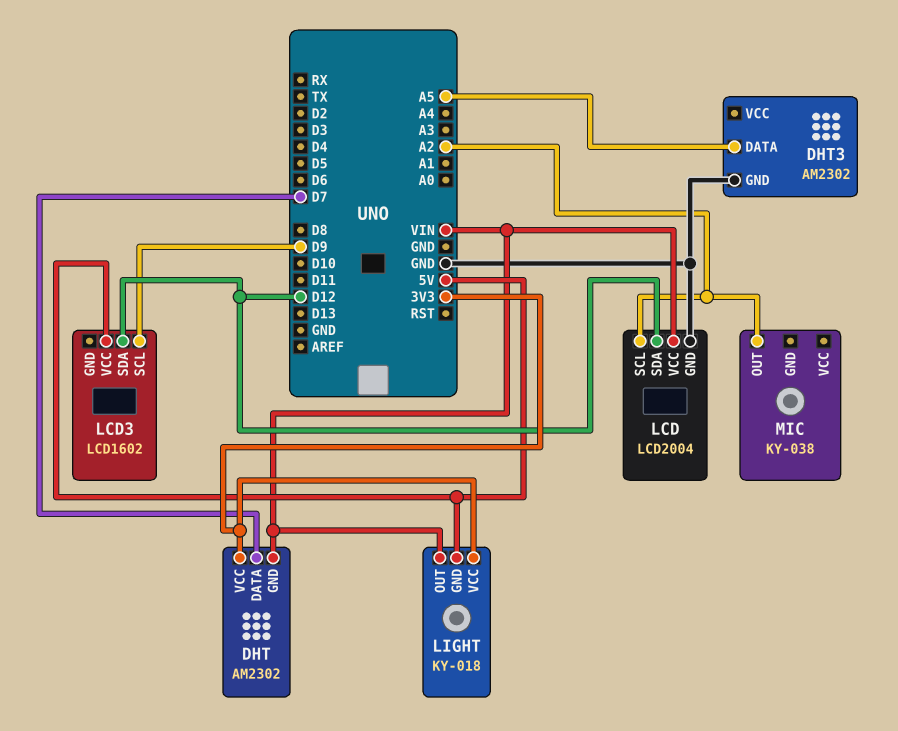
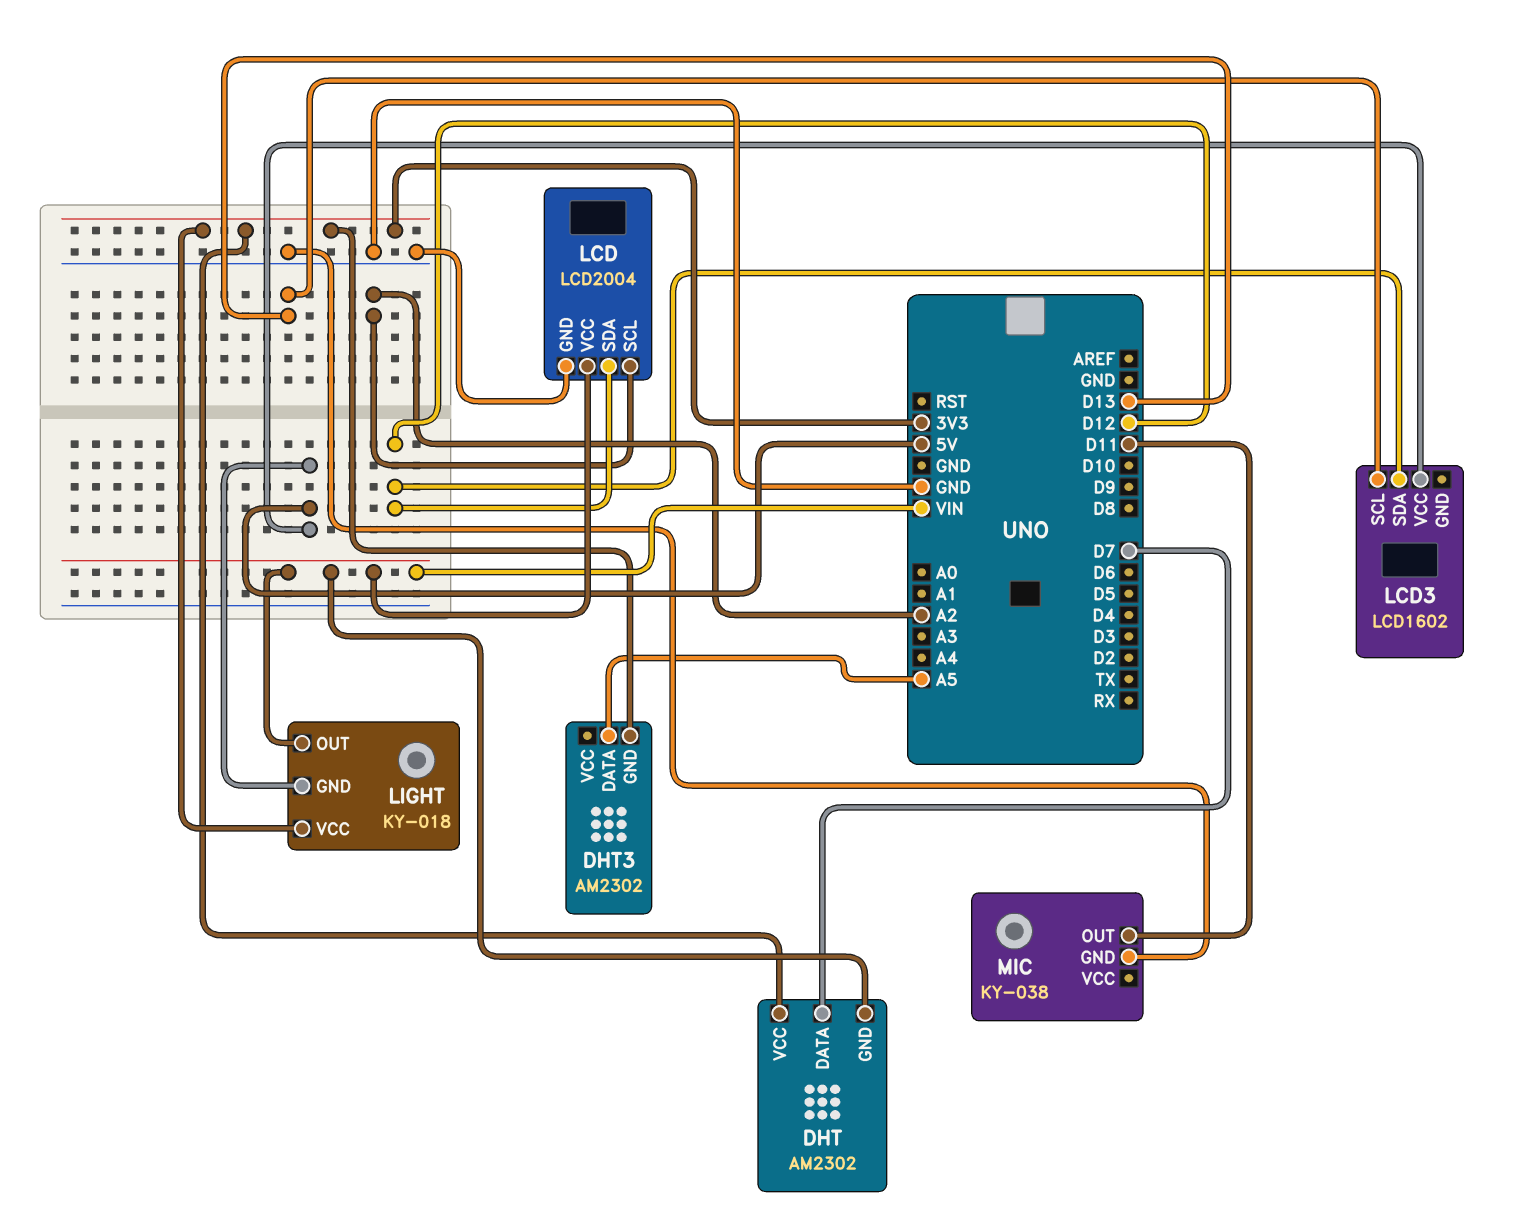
DHT3 pin GND: GND -> 3V3
LCD3 pin SCL: D9 -> D13
MIC pin GND: none -> GND
MIC pin OUT: A2 -> D11

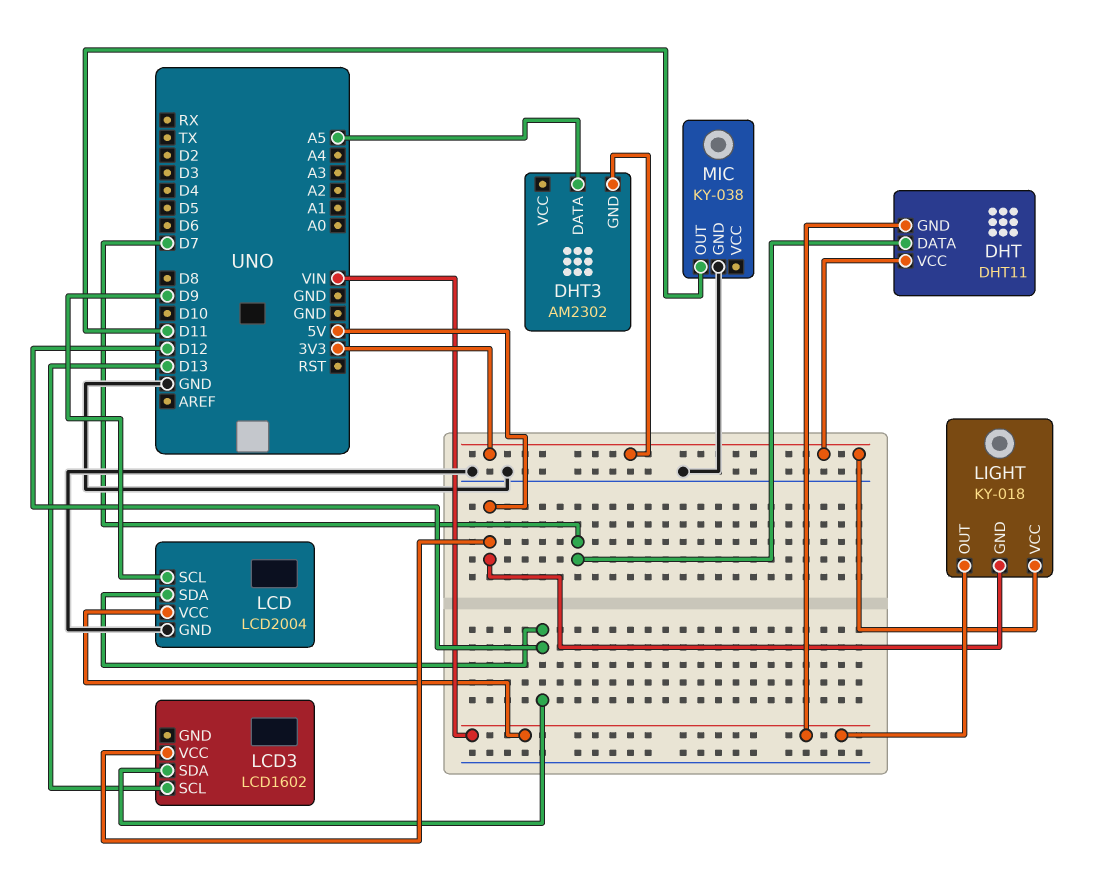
DHT: AM2302 -> DHT11
LCD pin SCL: A2 -> D9

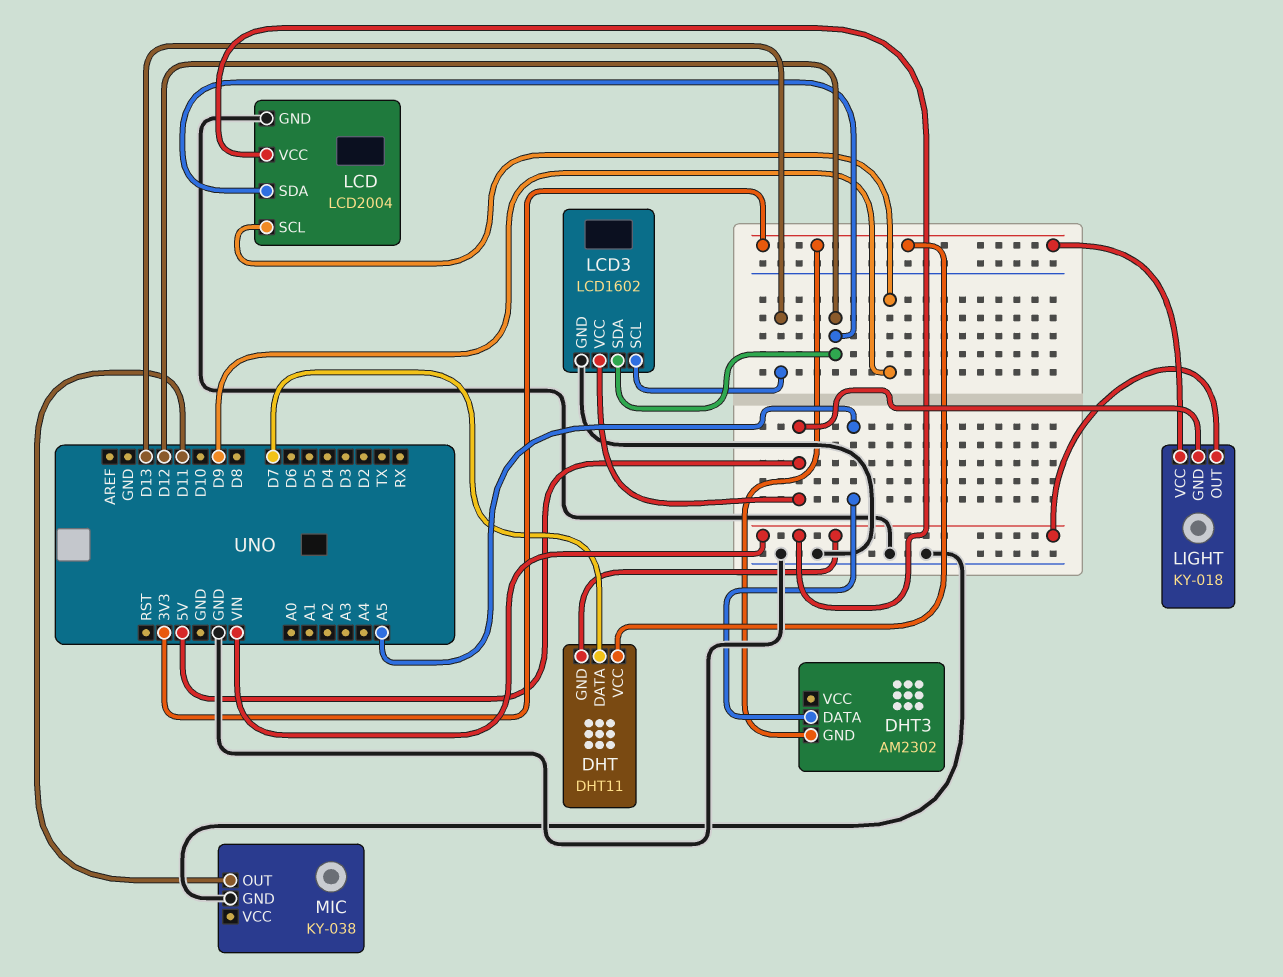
LCD3 pin GND: none -> GND

